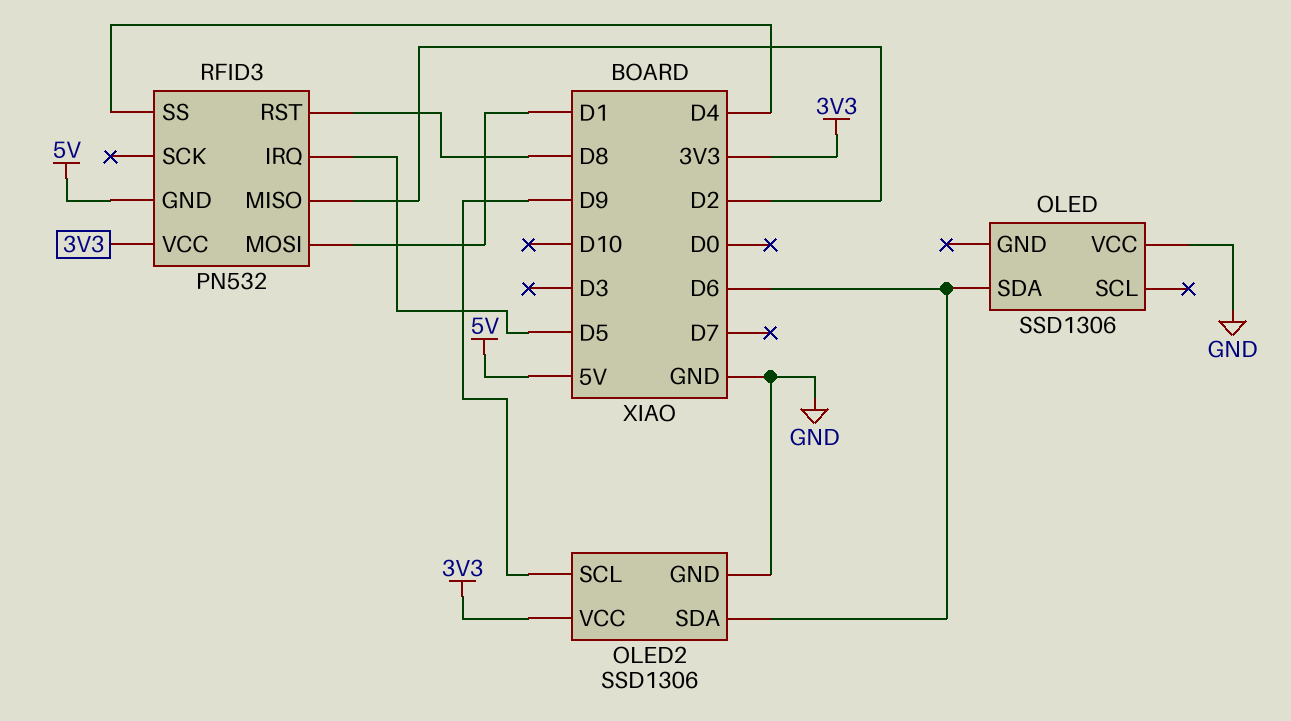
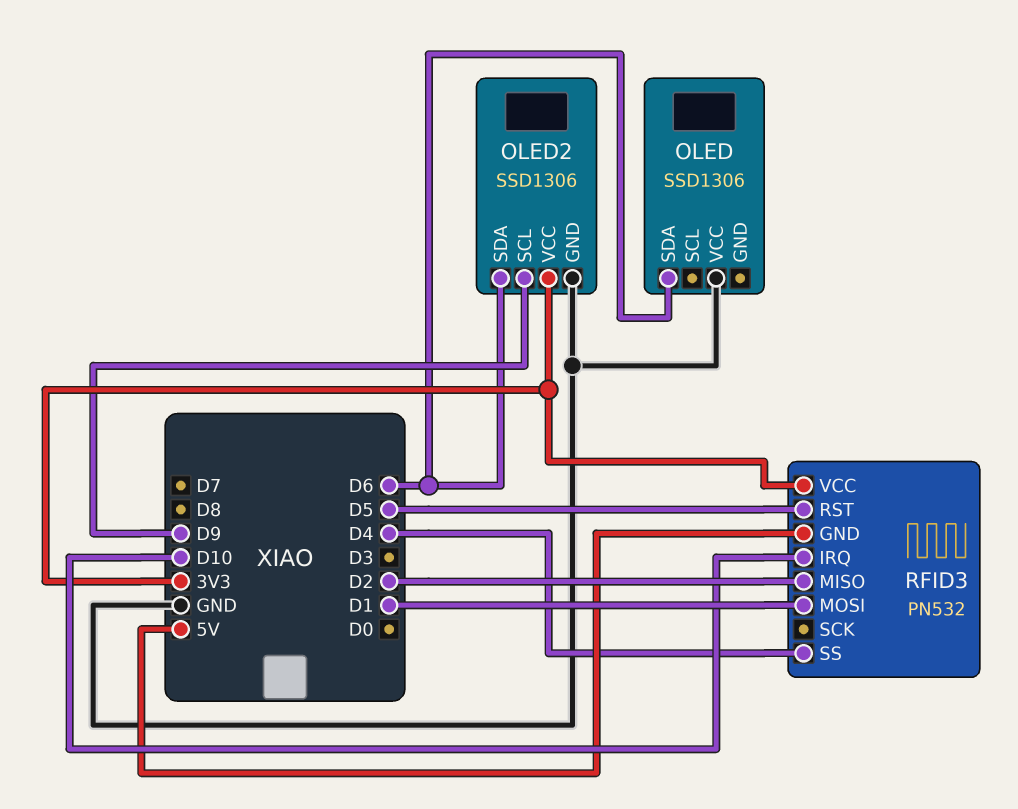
RFID3 pin IRQ: D5 -> D10
RFID3 pin RST: D8 -> D5

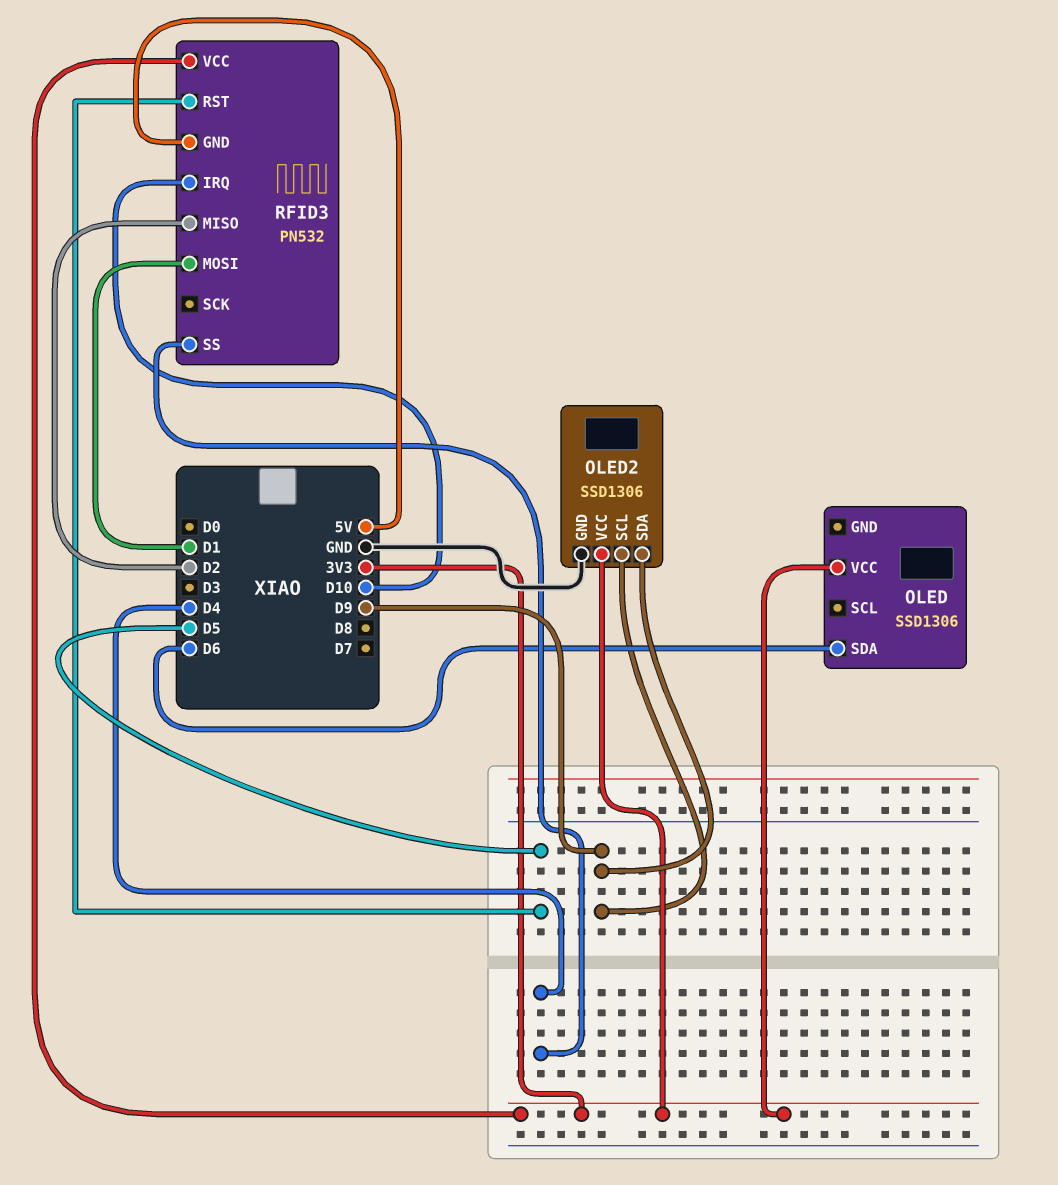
OLED pin VCC: GND -> 3V3
OLED2 pin SDA: D6 -> D9

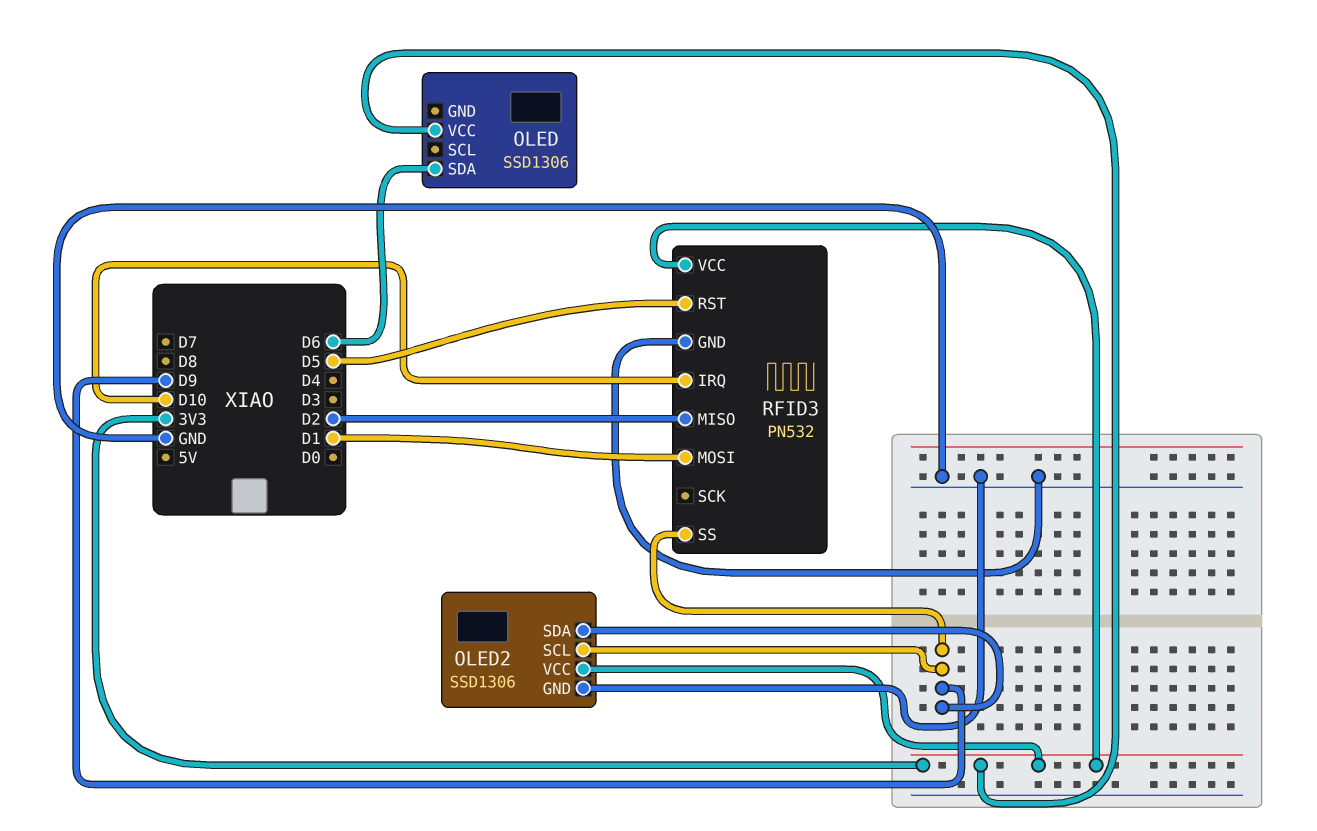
RFID3 pin GND: 5V -> GND
RFID3 pin SS: D4 -> D9

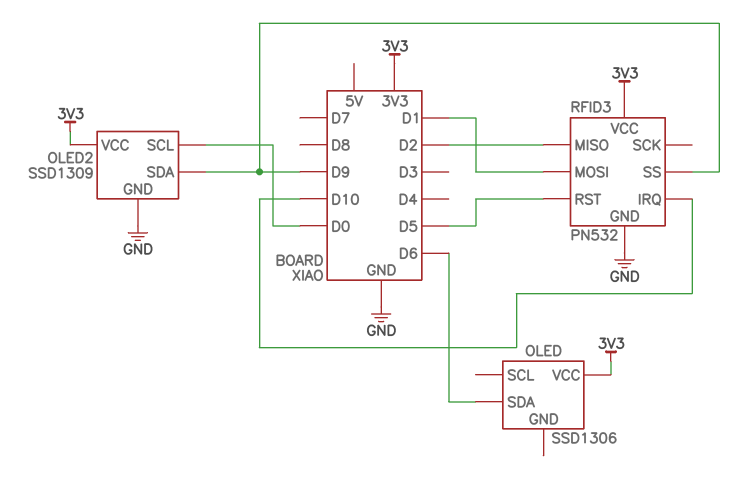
OLED2: SSD1306 -> SSD1309
OLED2 pin SCL: D9 -> D0

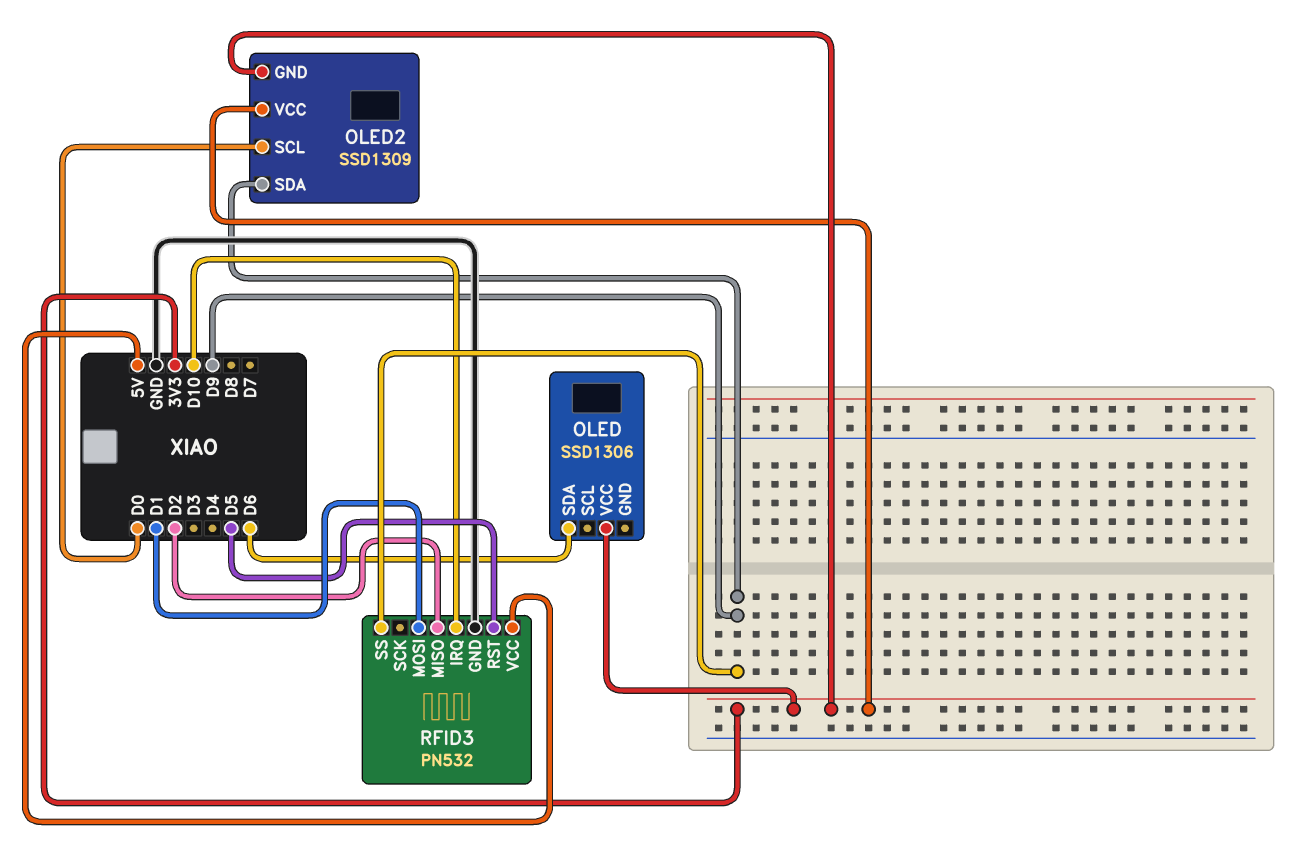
OLED2 pin GND: GND -> 3V3
RFID3 pin VCC: 3V3 -> 5V

